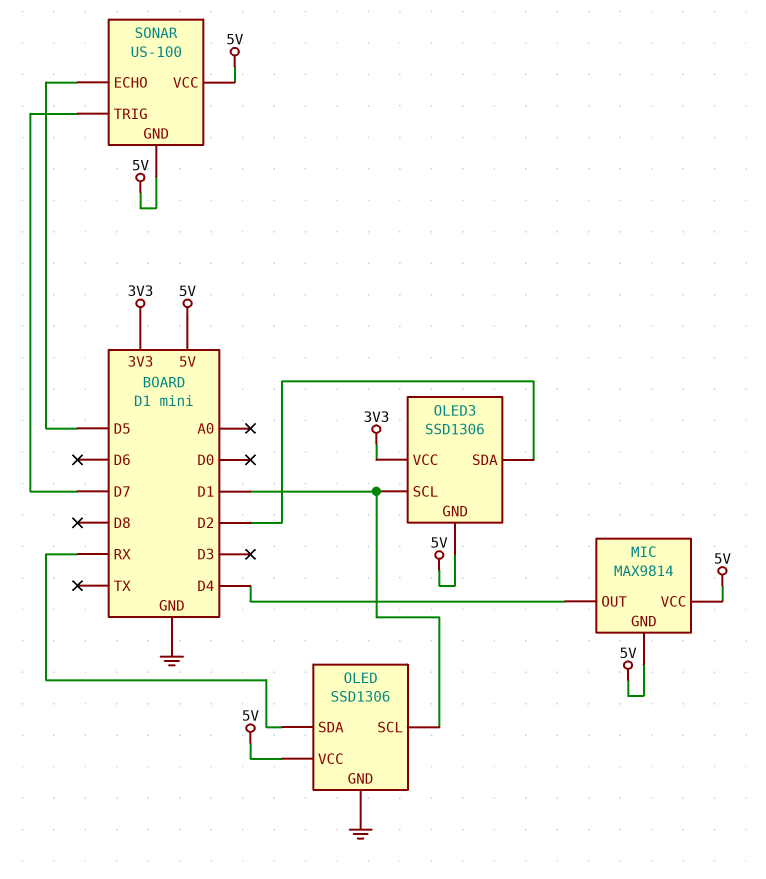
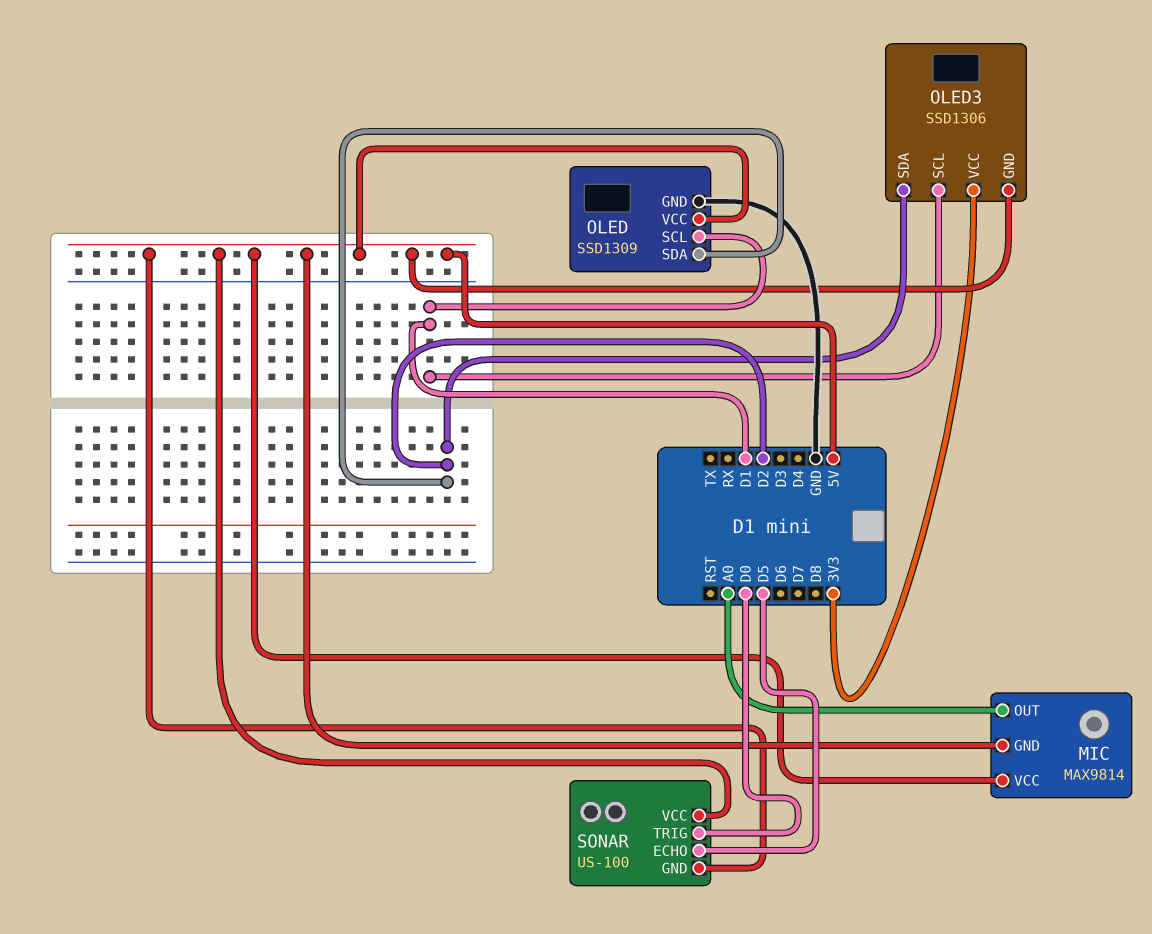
MIC pin OUT: D4 -> A0
OLED: SSD1306 -> SSD1309
OLED pin SDA: RX -> D2
SONAR pin TRIG: D7 -> D0

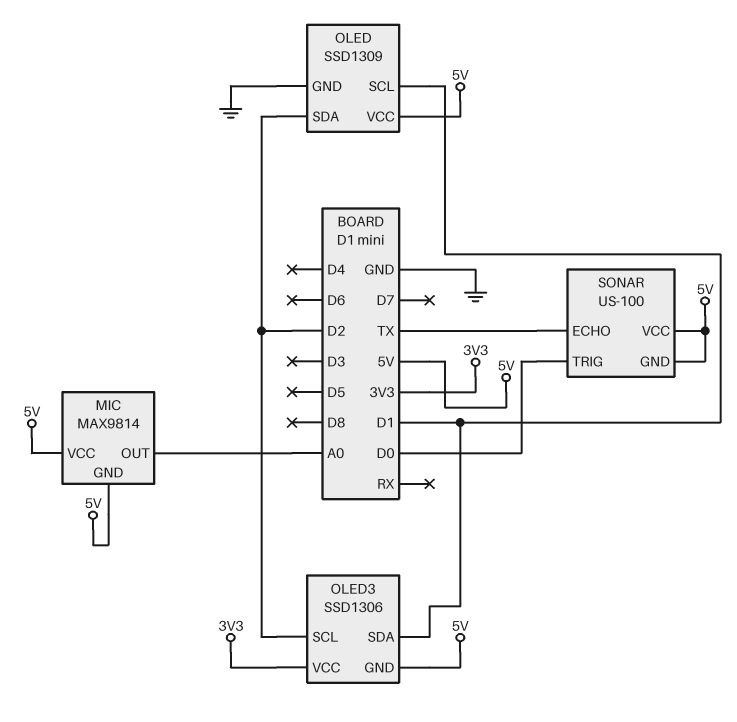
OLED3 pin SCL: D1 -> D2
OLED3 pin SDA: D2 -> D1
SONAR pin ECHO: D5 -> TX

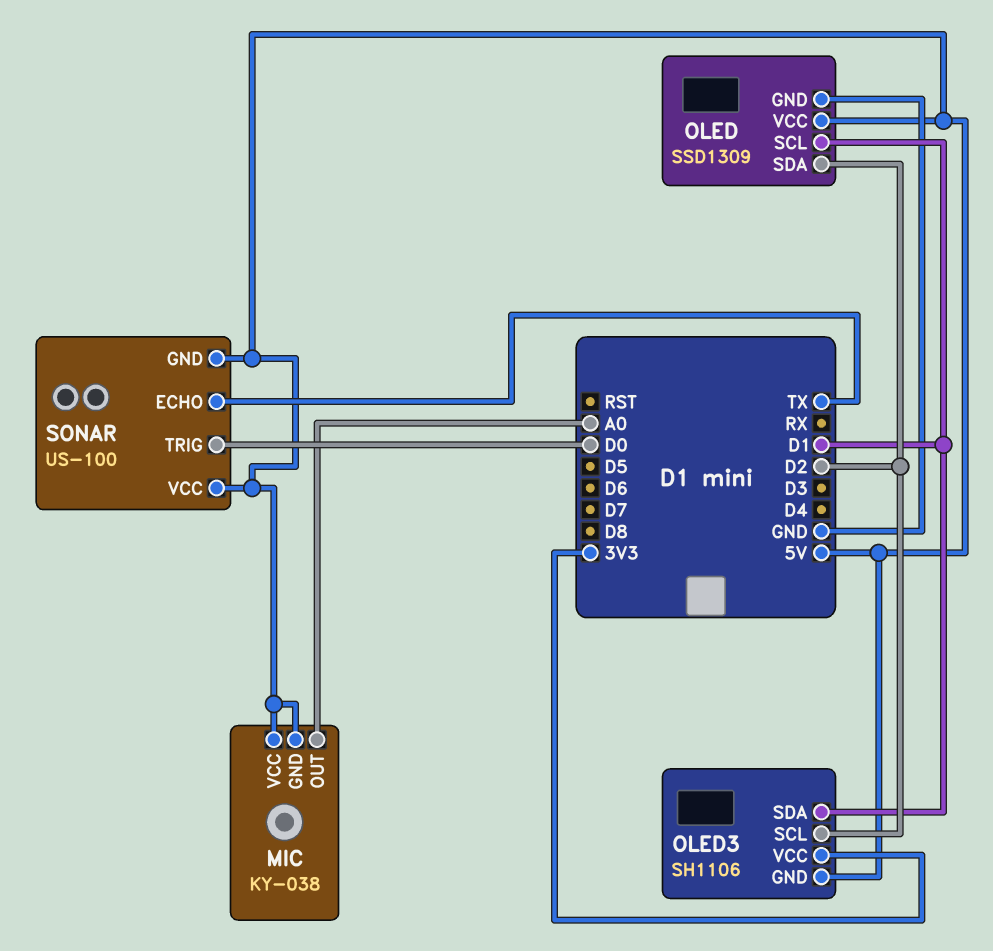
MIC: MAX9814 -> KY-038
OLED3: SSD1306 -> SH1106

